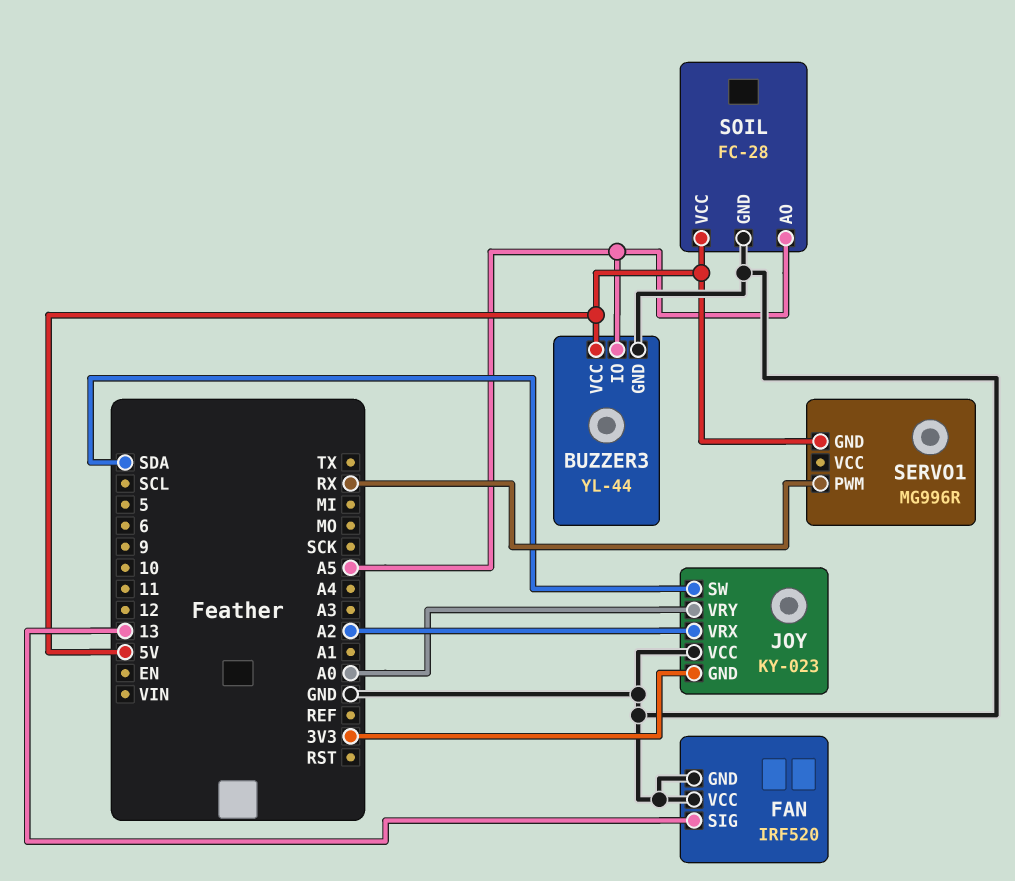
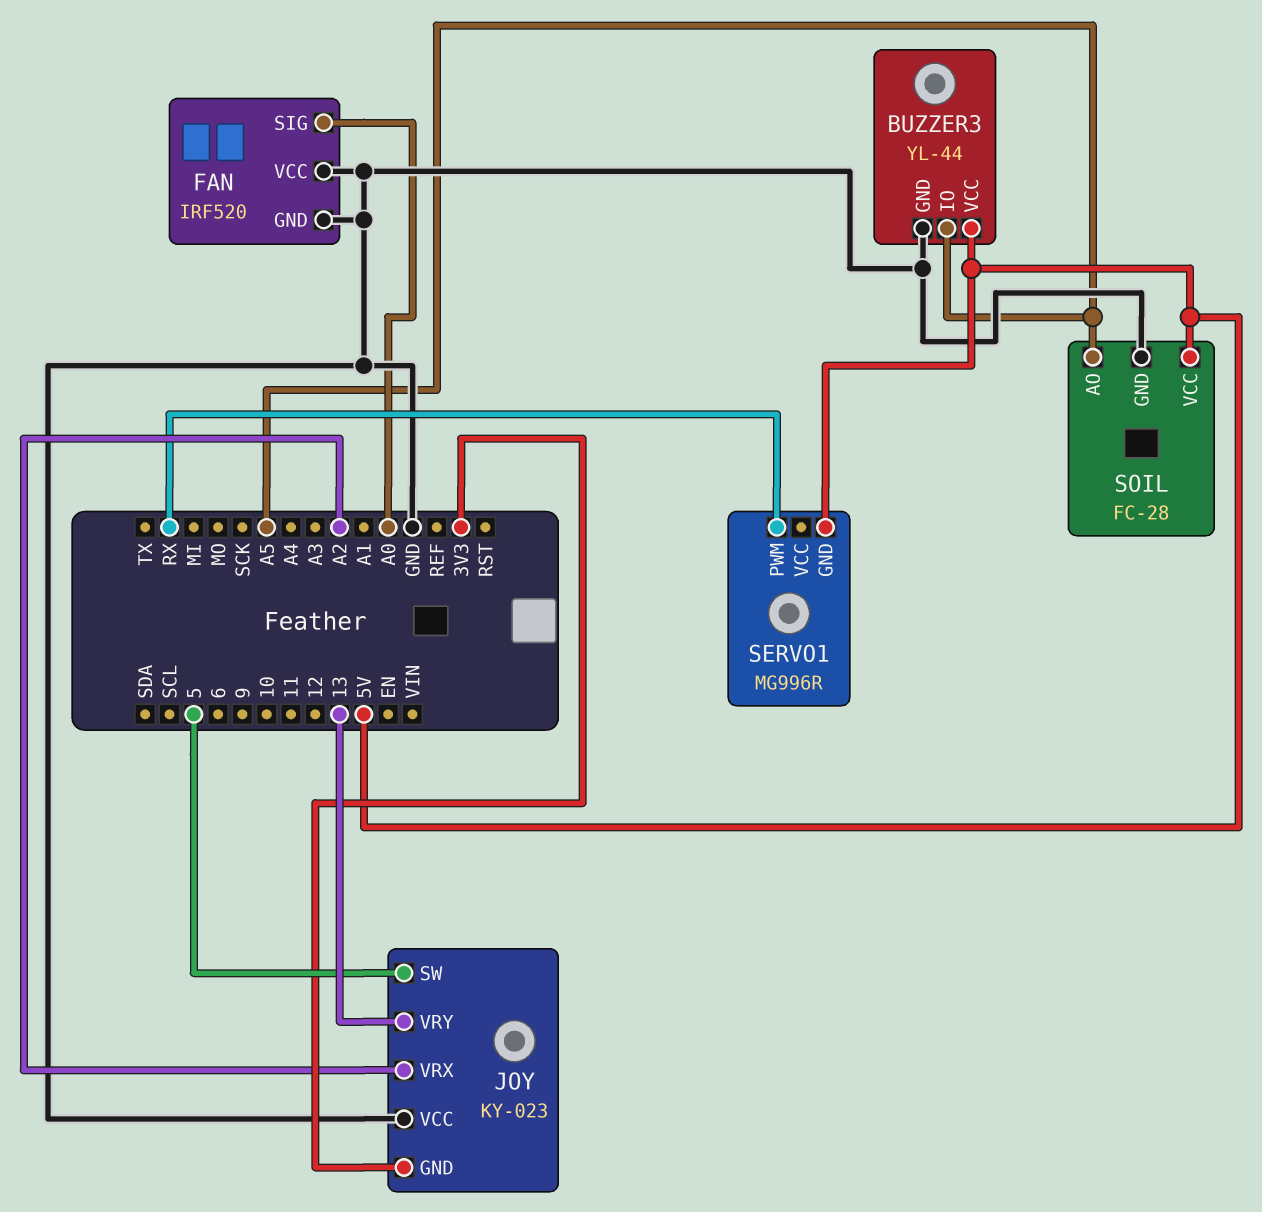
FAN pin SIG: 13 -> A0
JOY pin SW: SDA -> 5
JOY pin VRY: A0 -> 13

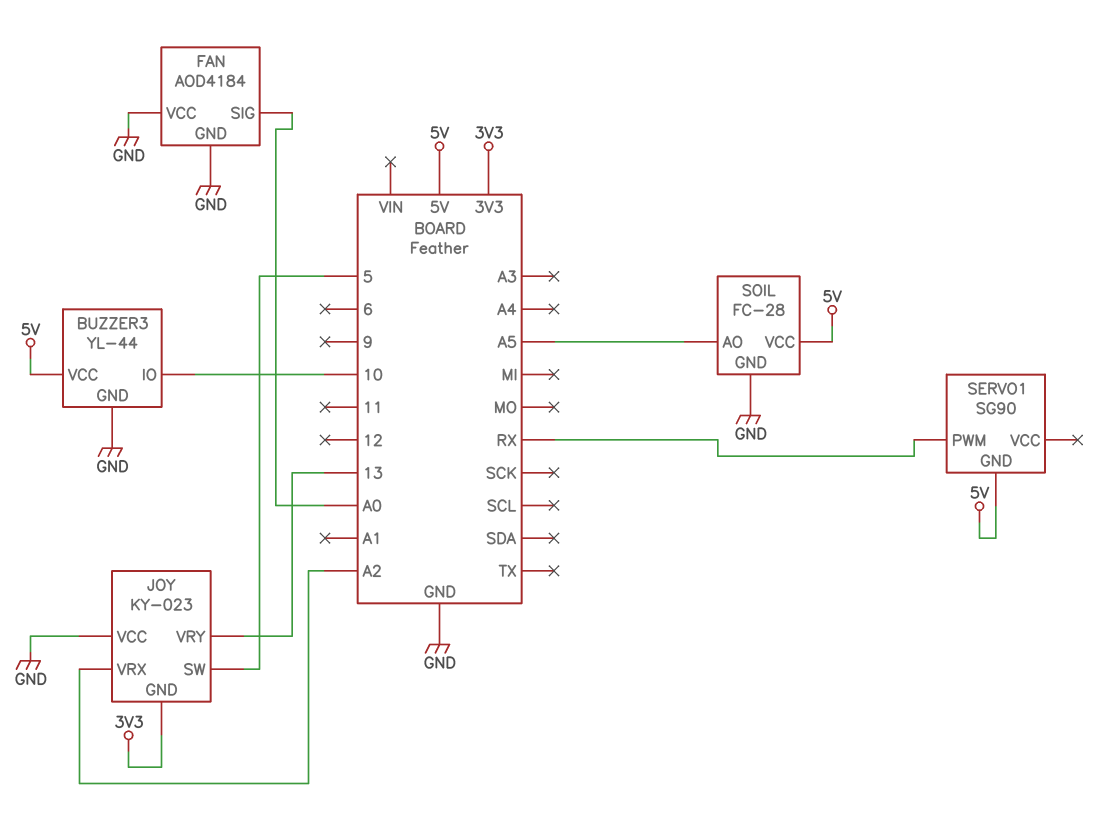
BUZZER3 pin IO: A5 -> 10
FAN: IRF520 -> AOD4184
SERVO1: MG996R -> SG90

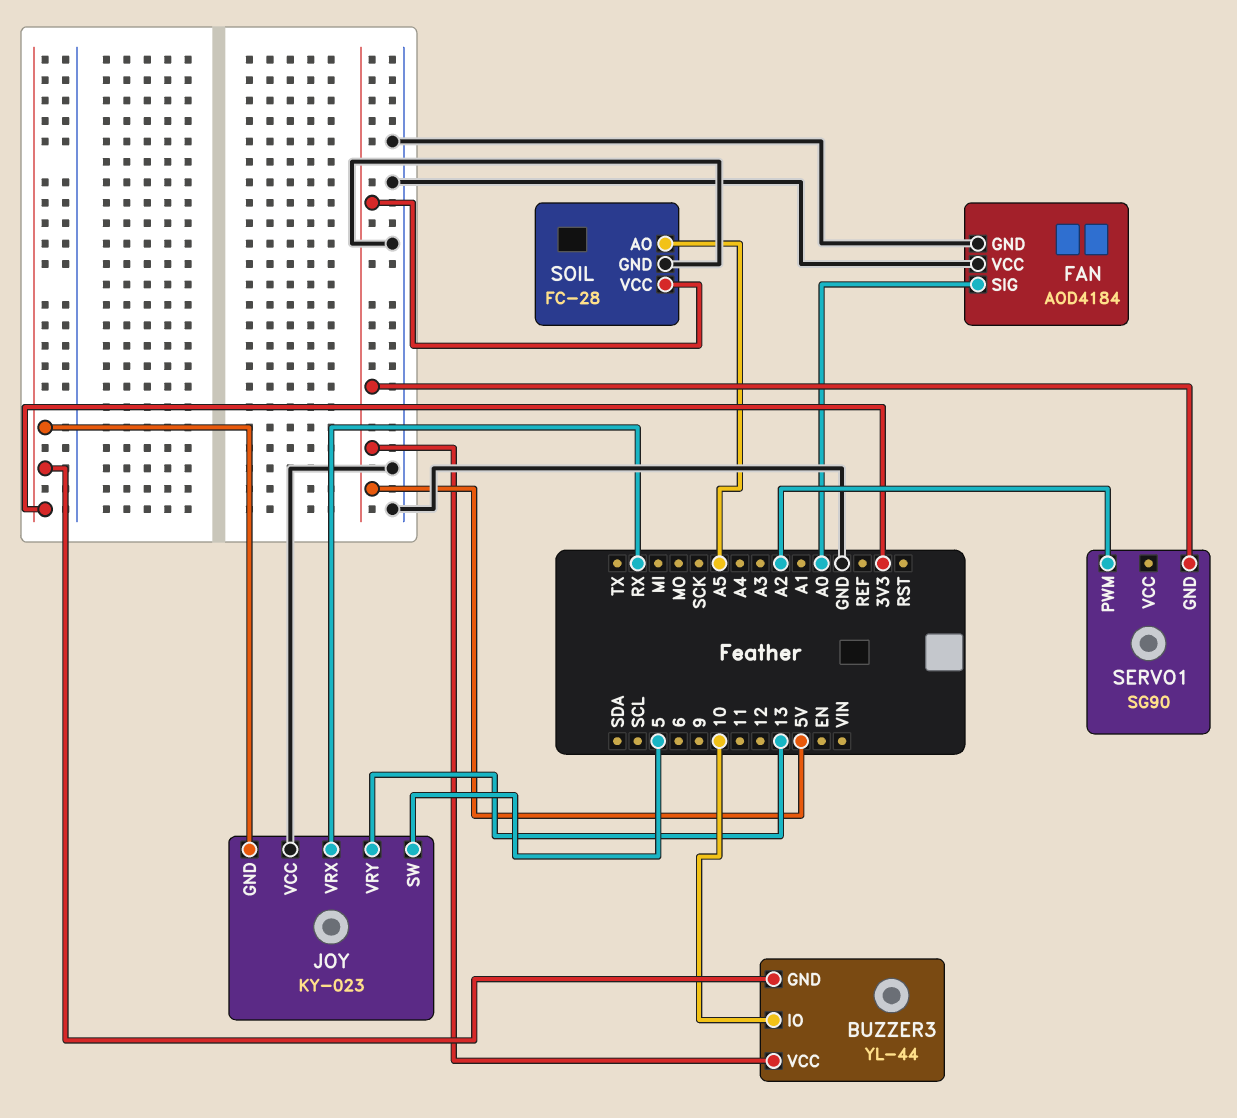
BUZZER3 pin GND: GND -> 3V3
JOY pin VRX: A2 -> RX
SERVO1 pin PWM: RX -> A2

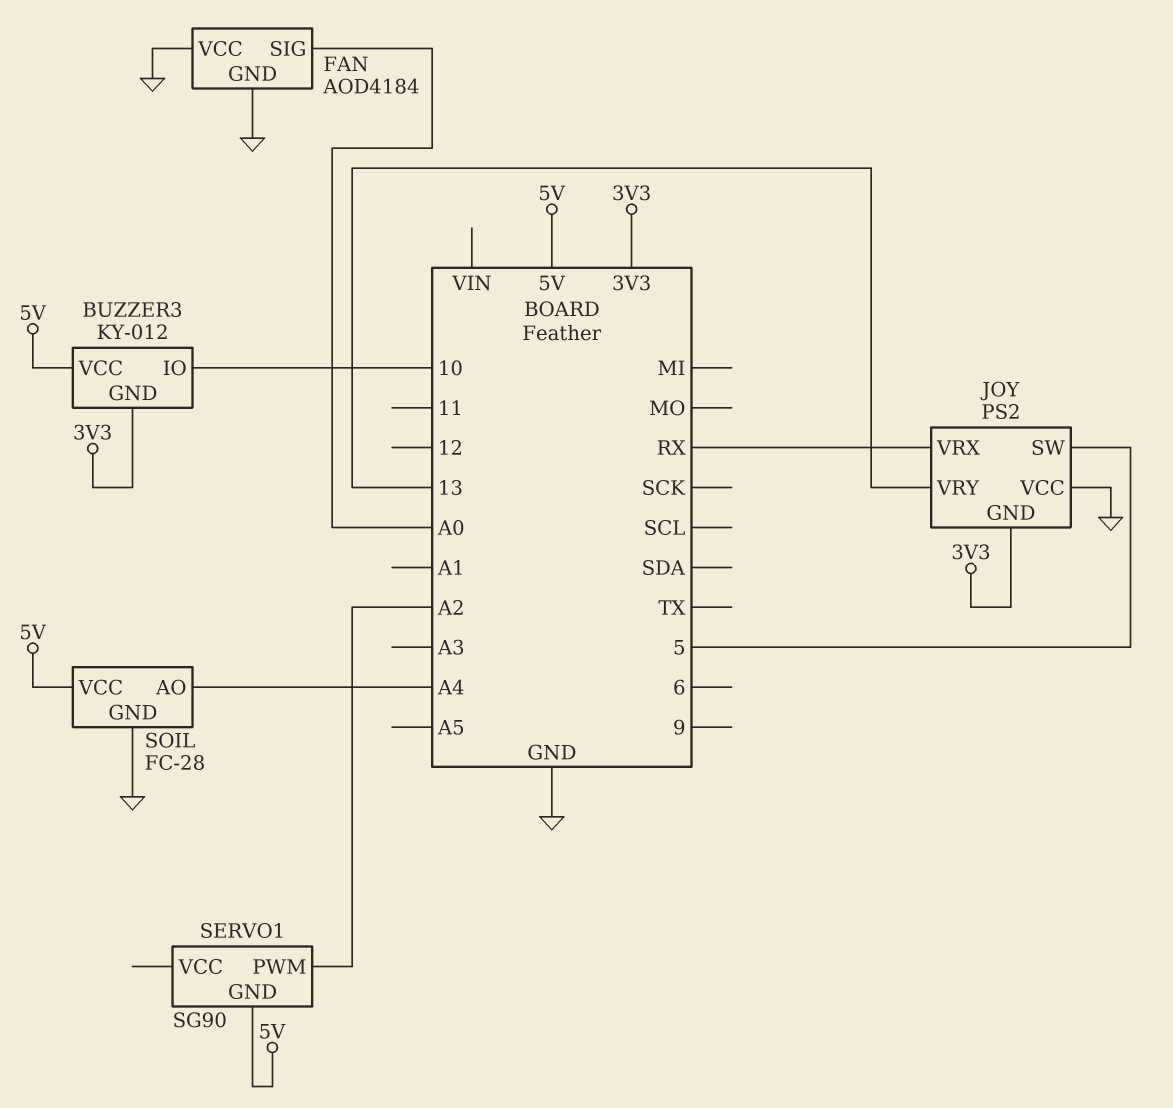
BUZZER3: YL-44 -> KY-012
JOY: KY-023 -> PS2
SOIL pin AO: A5 -> A4

